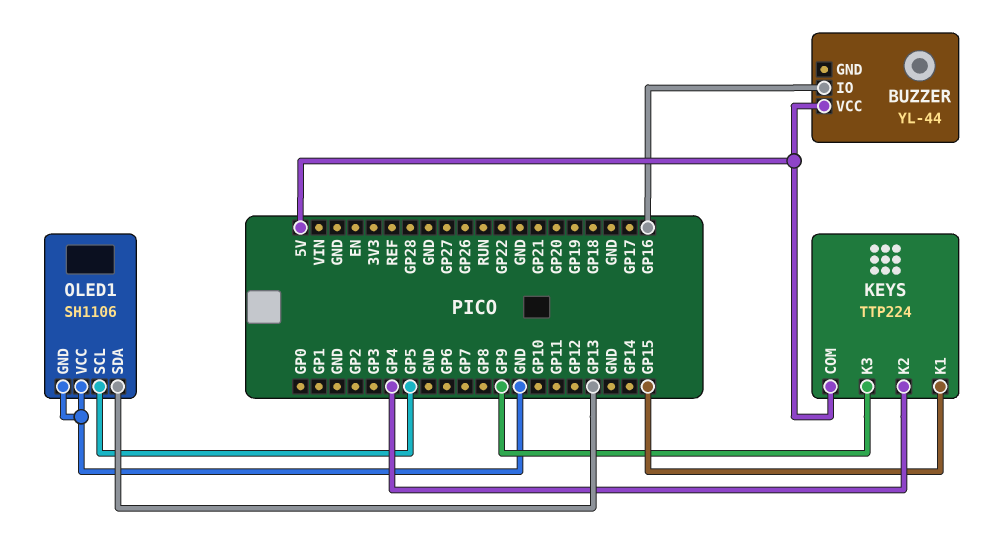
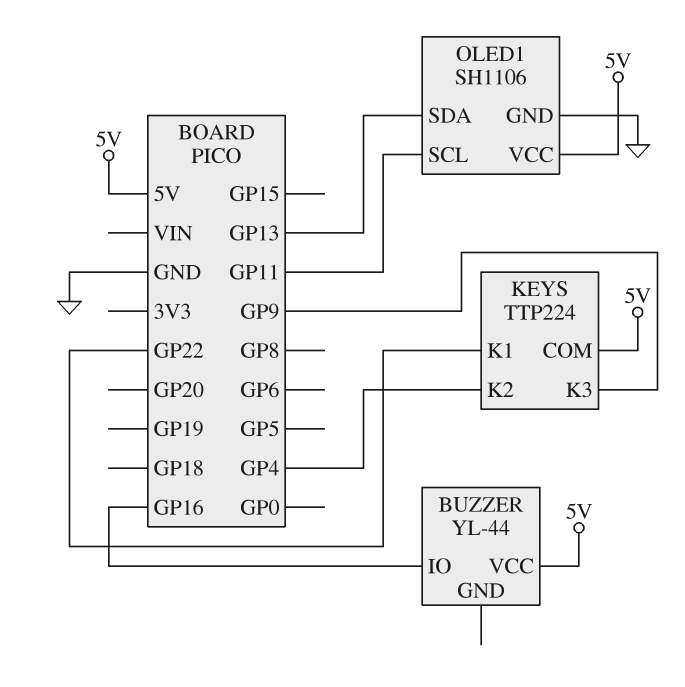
KEYS pin K1: GP15 -> GP22
OLED1 pin SCL: GP5 -> GP11
OLED1 pin VCC: GND -> 5V

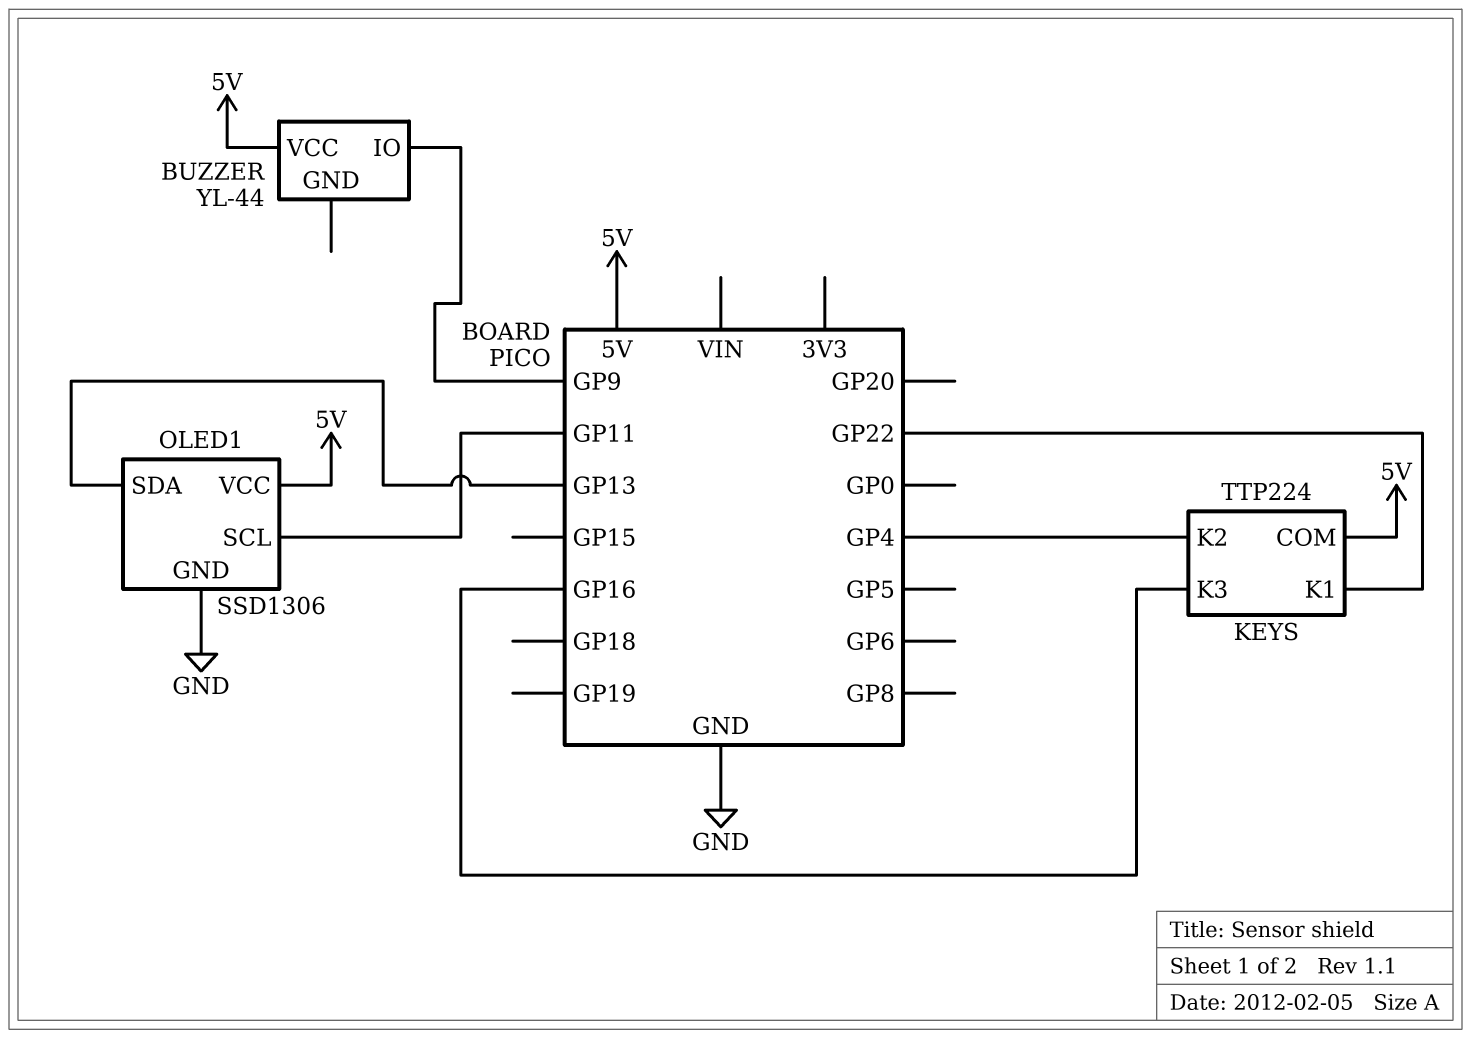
BUZZER pin IO: GP16 -> GP9
KEYS pin K3: GP9 -> GP16
OLED1: SH1106 -> SSD1306

